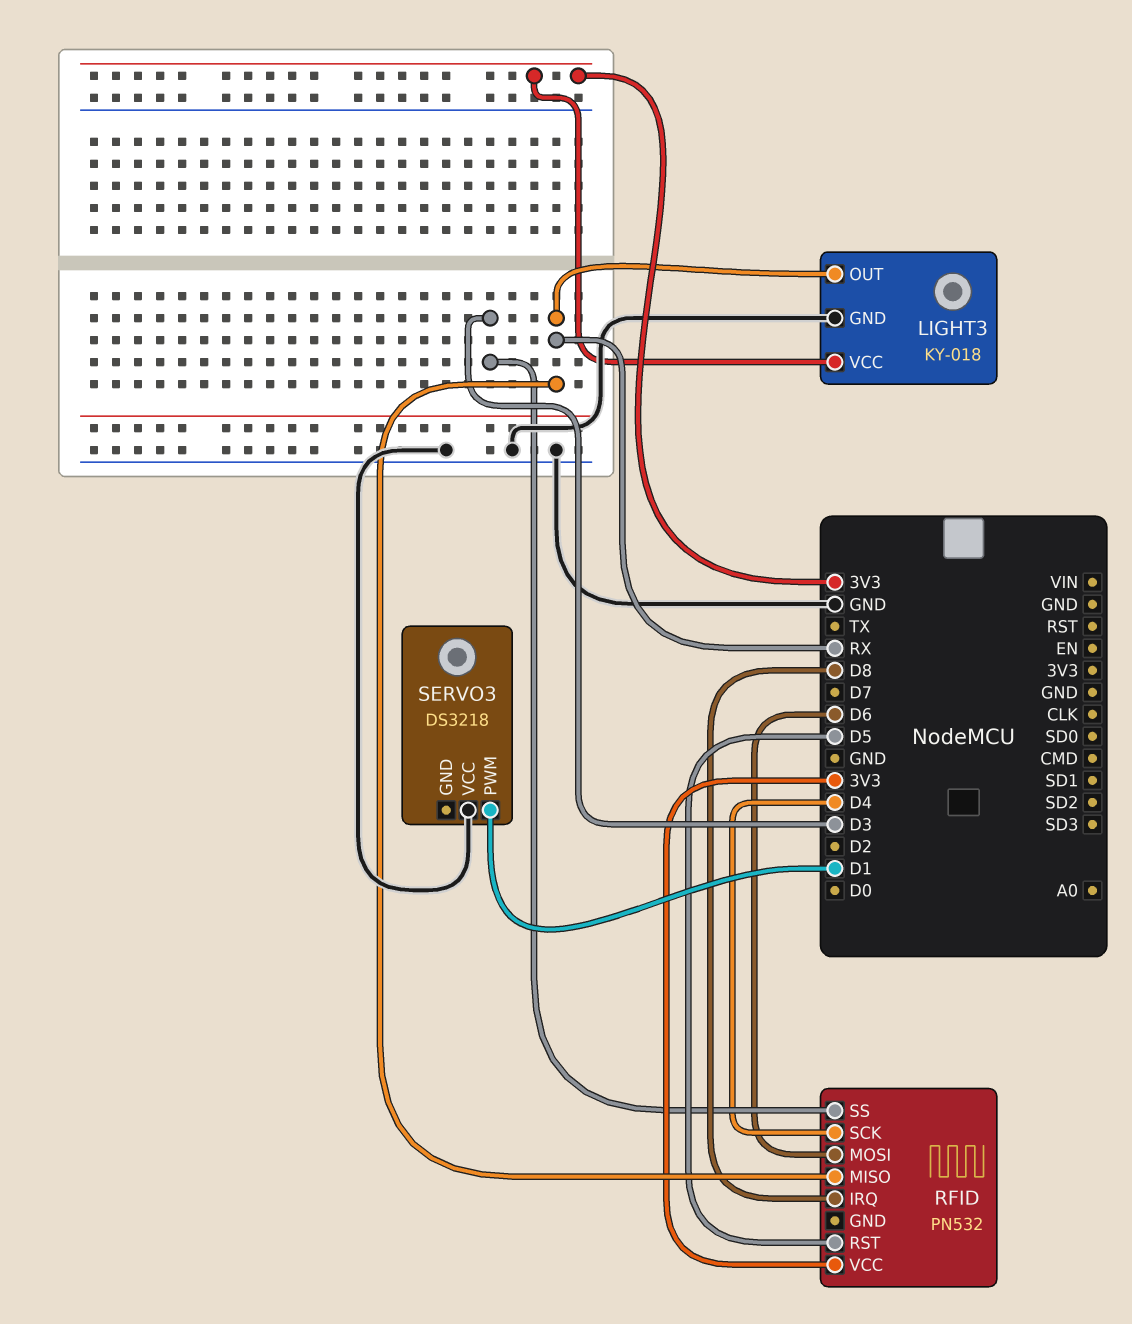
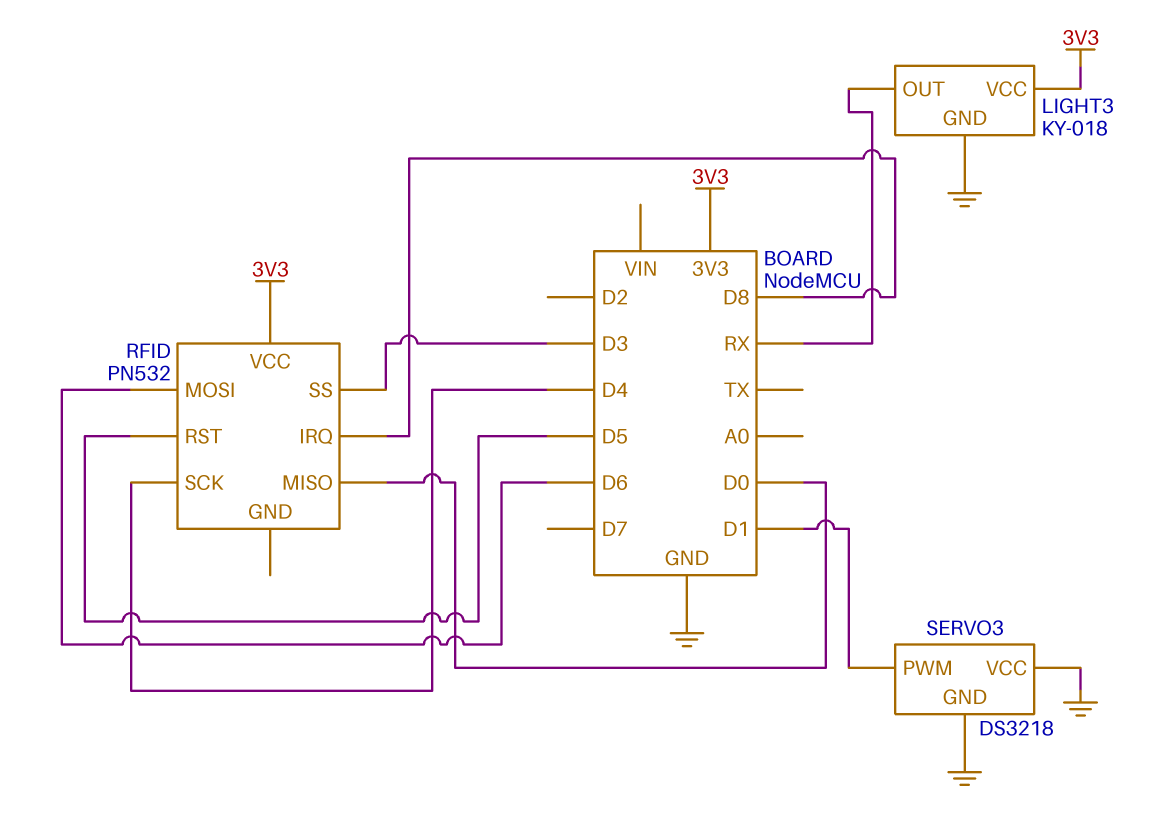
RFID pin MISO: RX -> D0
SERVO3 pin GND: none -> GND

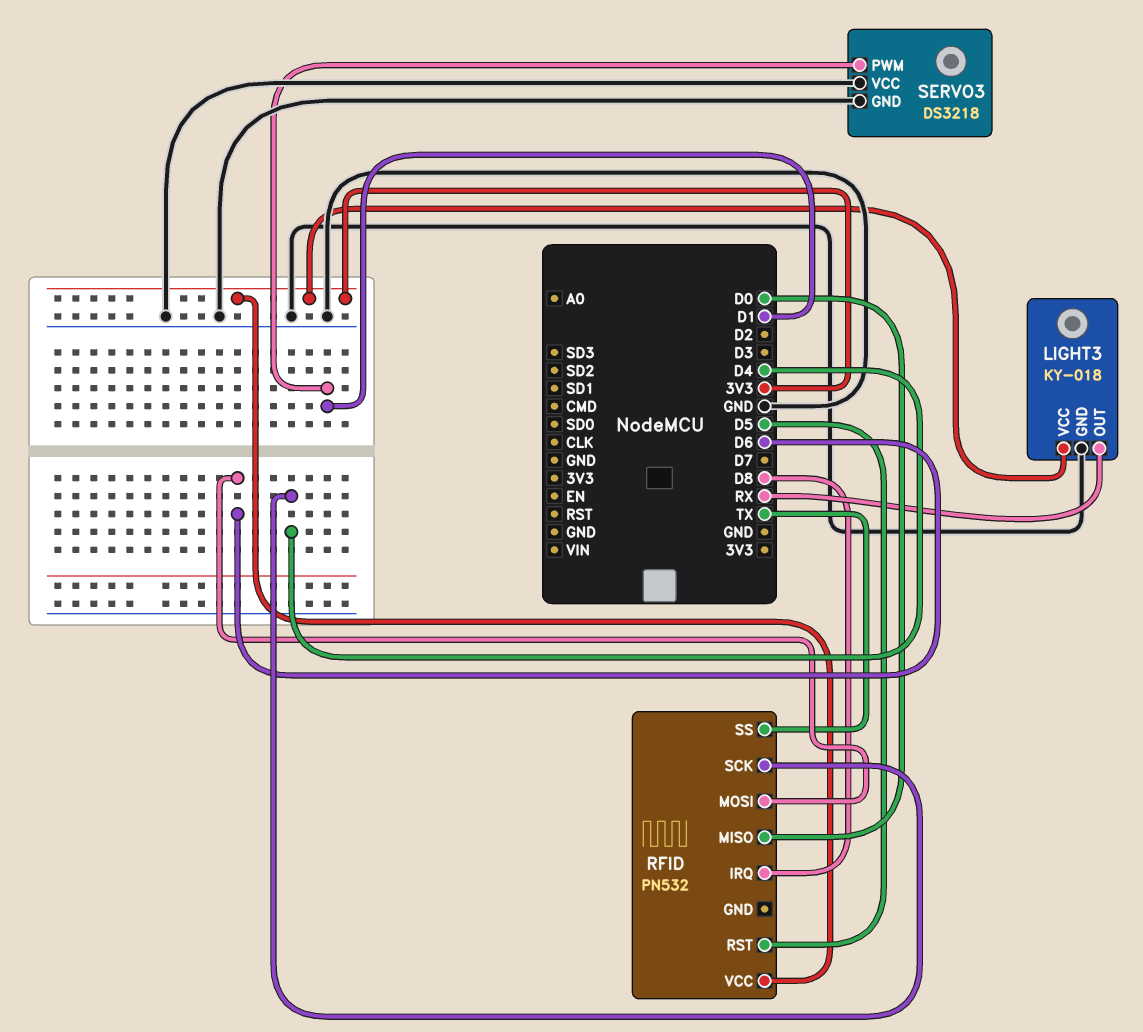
RFID pin SS: D3 -> TX

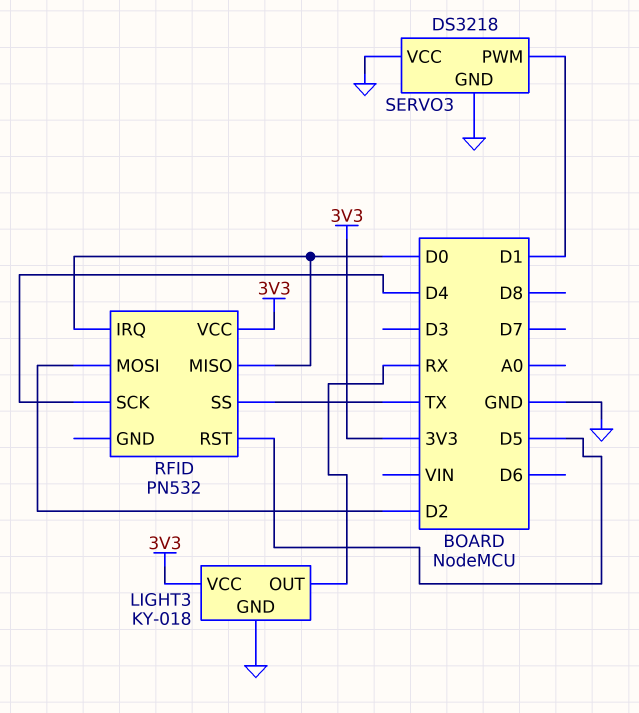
RFID pin IRQ: D8 -> D0
RFID pin MOSI: D6 -> D2

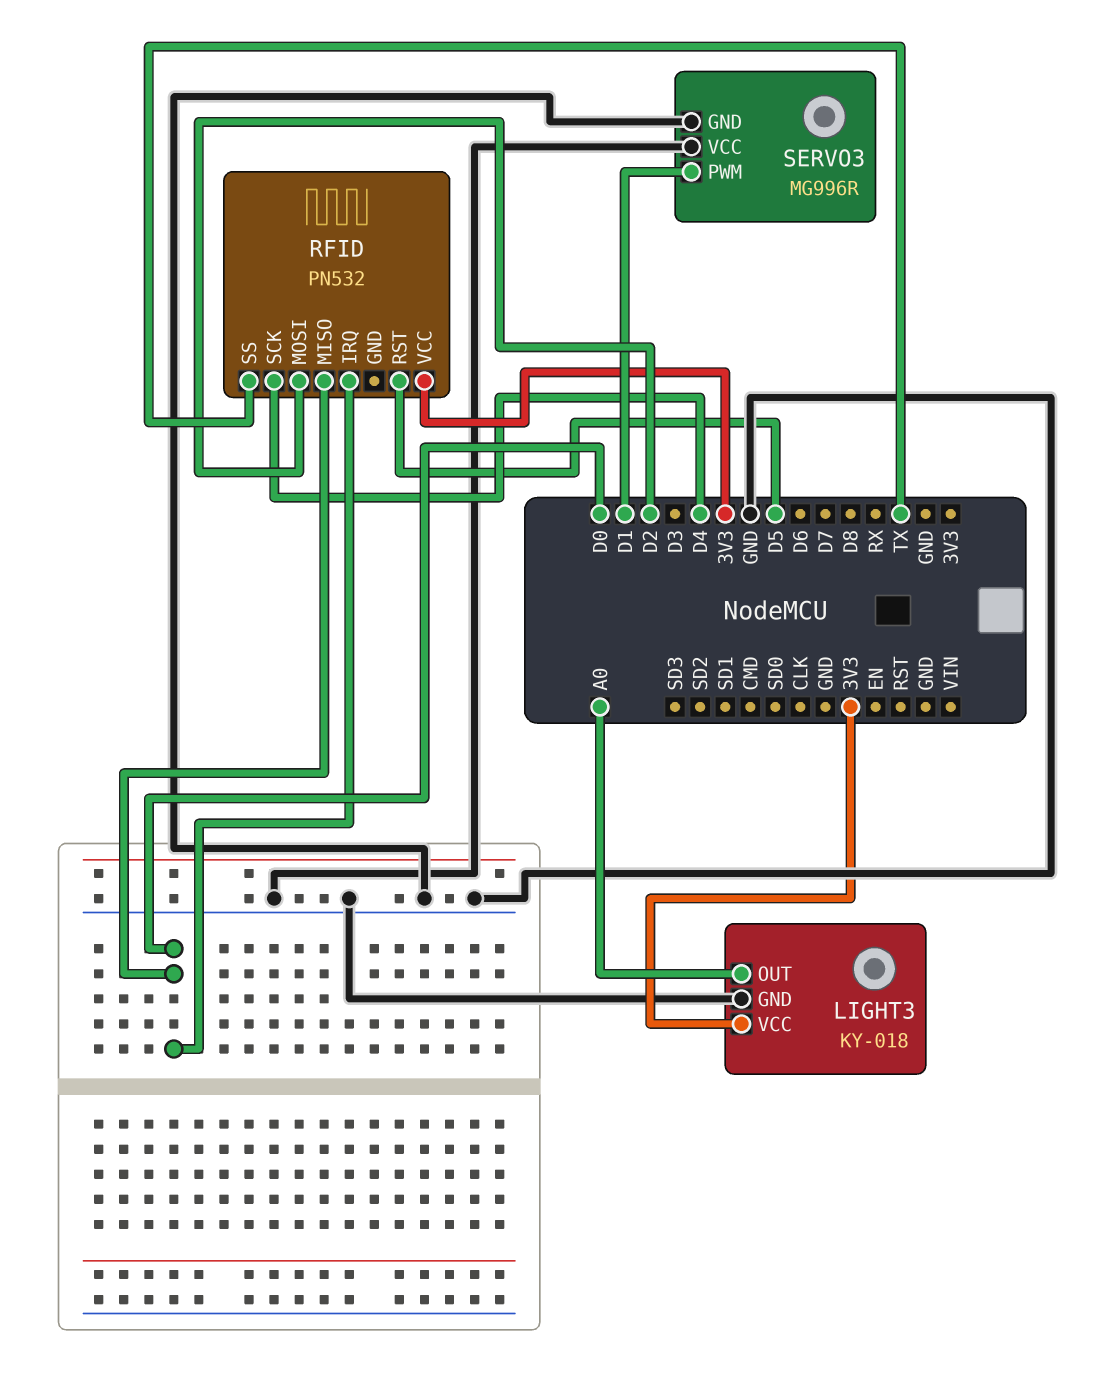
LIGHT3 pin OUT: RX -> A0
SERVO3: DS3218 -> MG996R

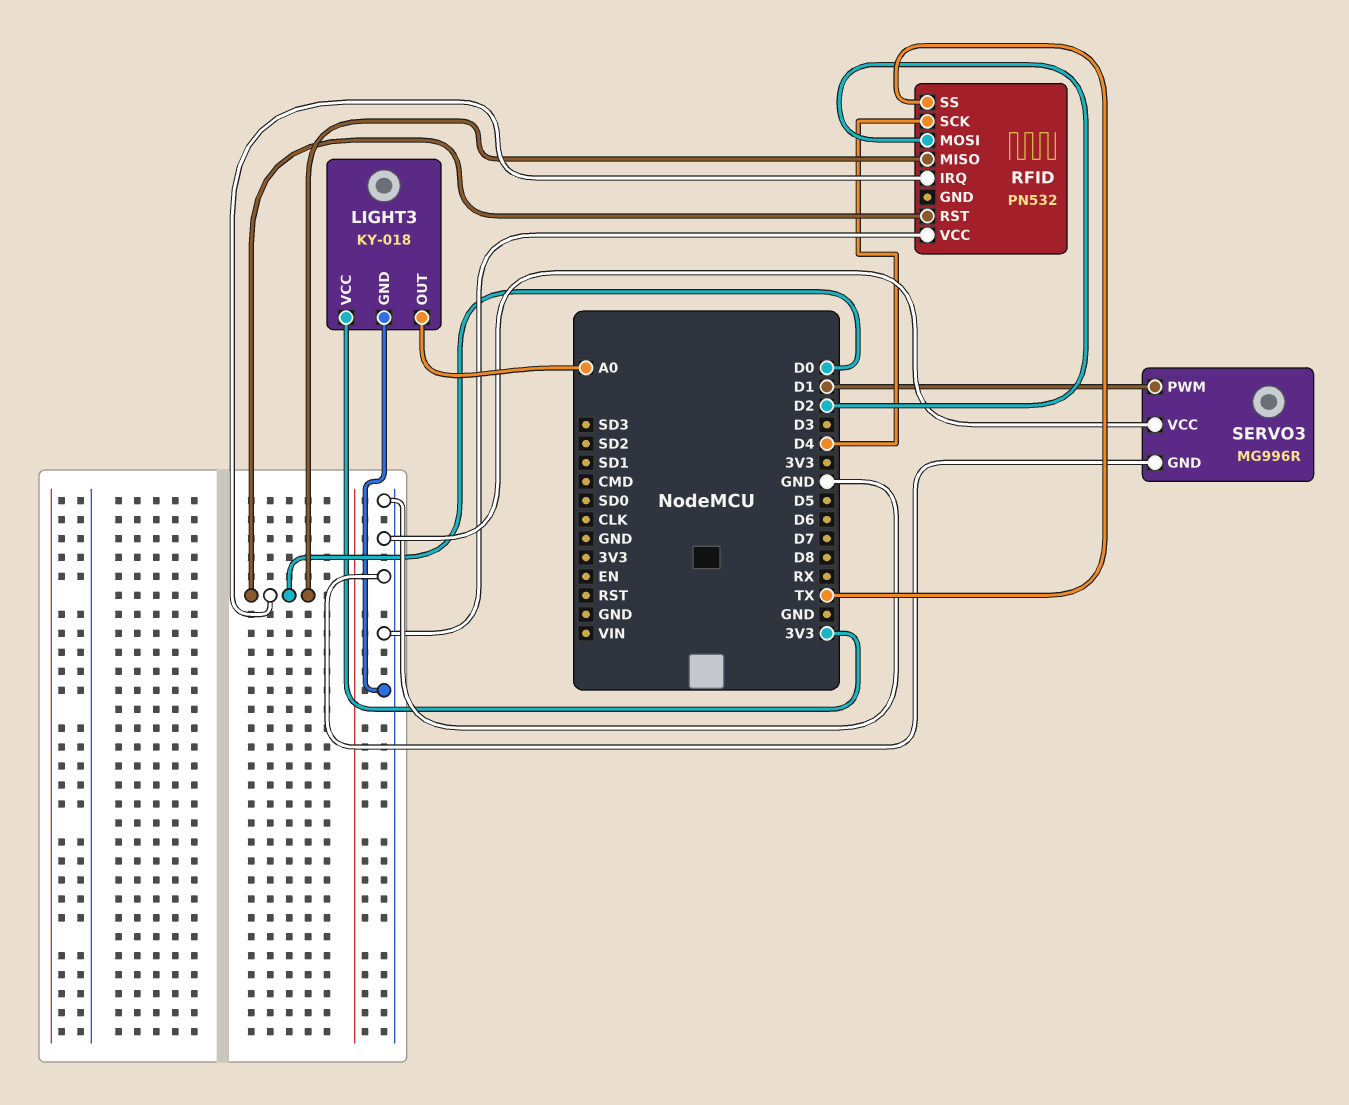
RFID pin RST: D5 -> D0
RFID pin VCC: 3V3 -> GND

